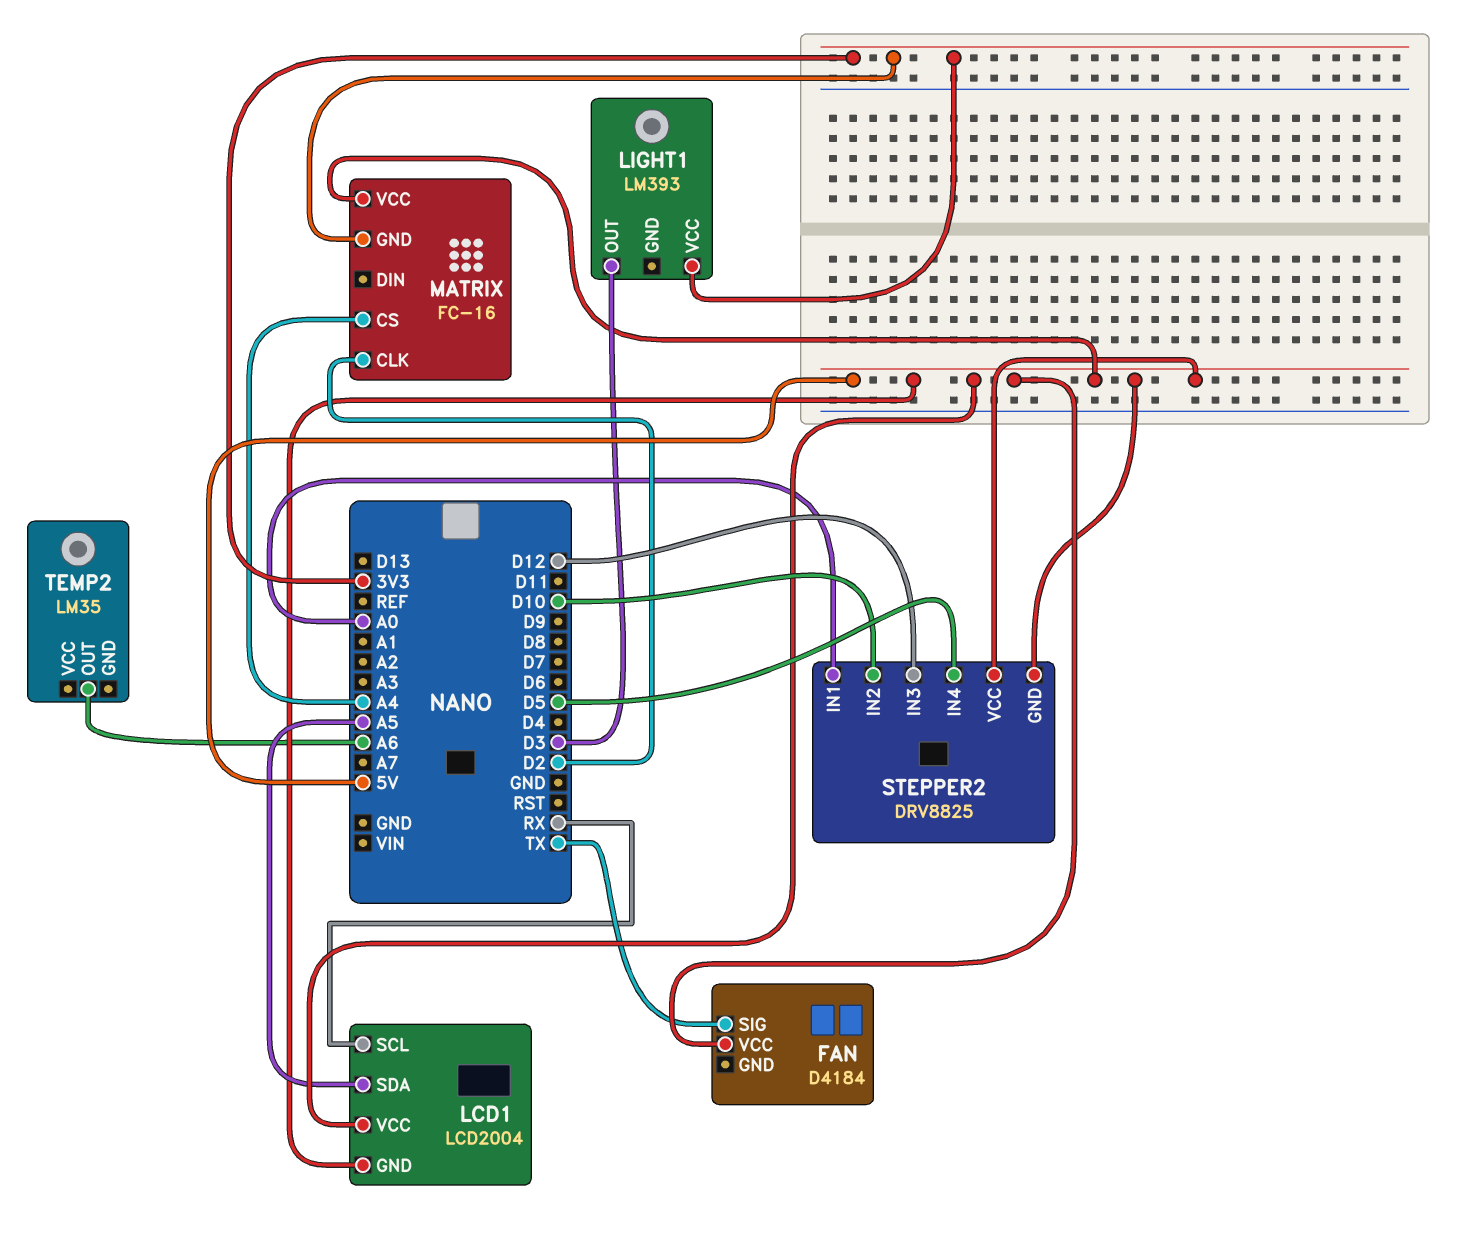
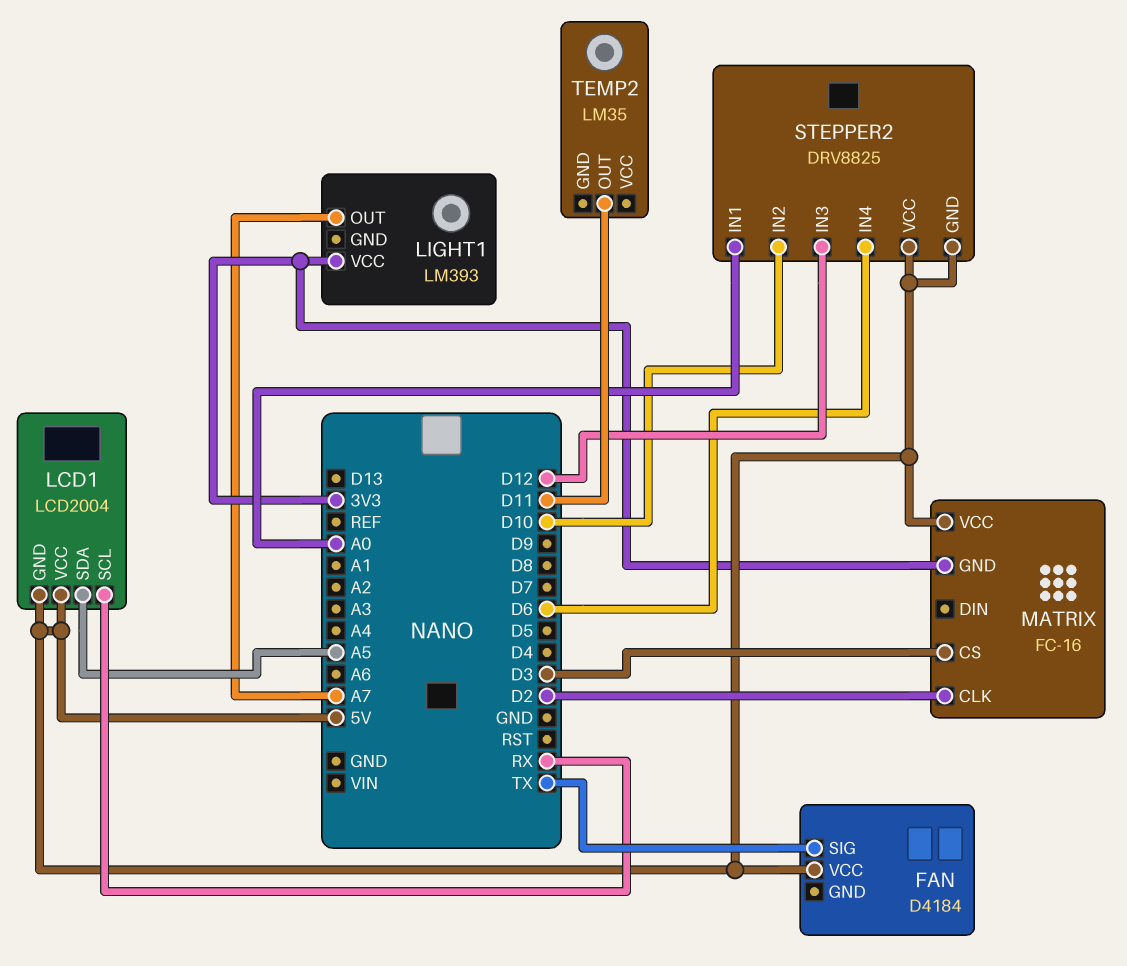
LIGHT1 pin OUT: D3 -> A7
MATRIX pin CS: A4 -> D3
STEPPER2 pin IN4: D5 -> D6
TEMP2 pin OUT: A6 -> D11

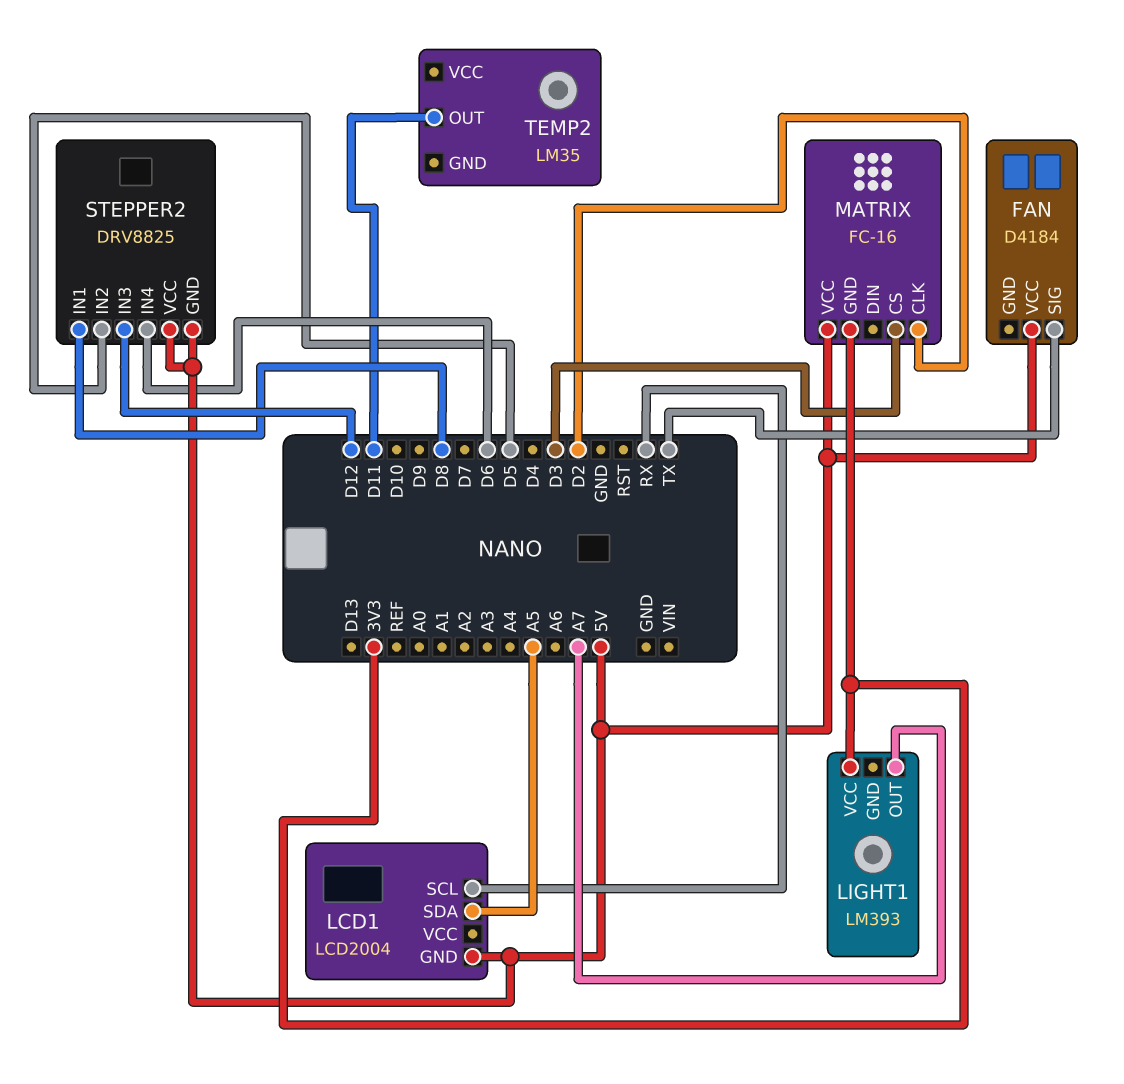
LCD1 pin VCC: 5V -> none
STEPPER2 pin IN1: A0 -> D8
STEPPER2 pin IN2: D10 -> D5

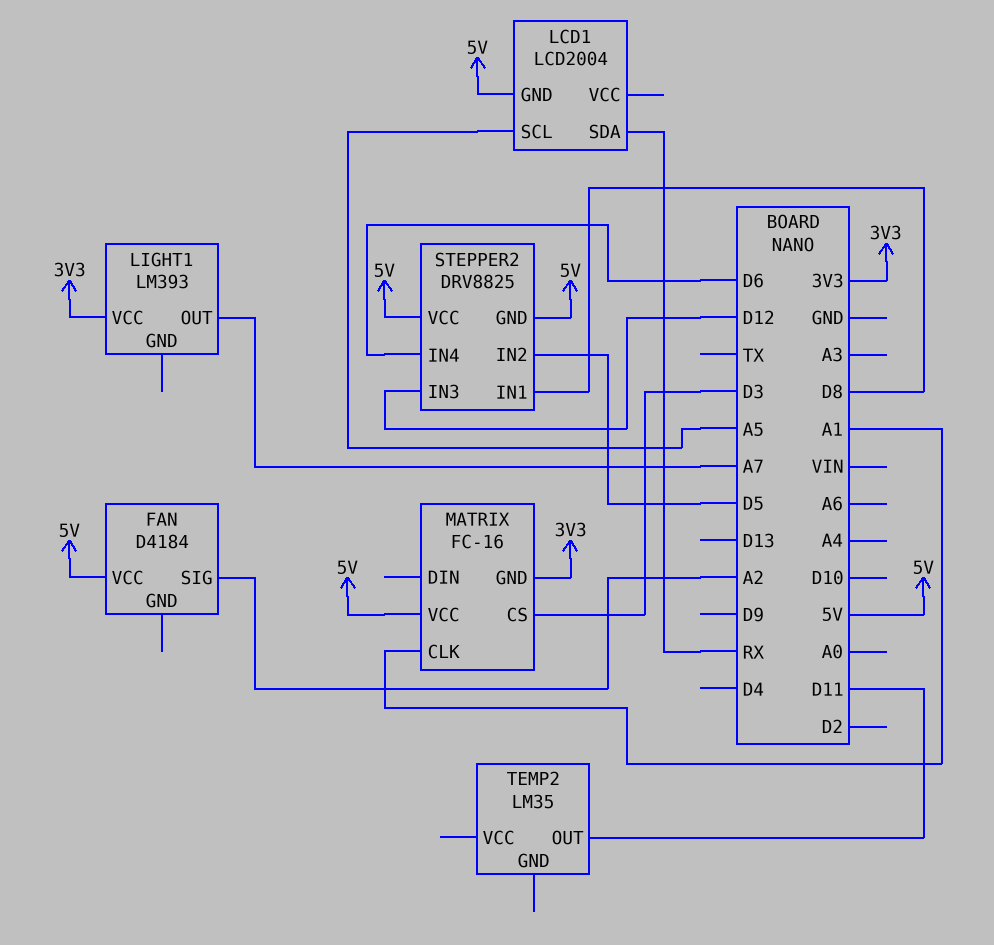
FAN pin SIG: TX -> A2
LCD1 pin SCL: RX -> A5
LCD1 pin SDA: A5 -> RX
MATRIX pin CLK: D2 -> A1

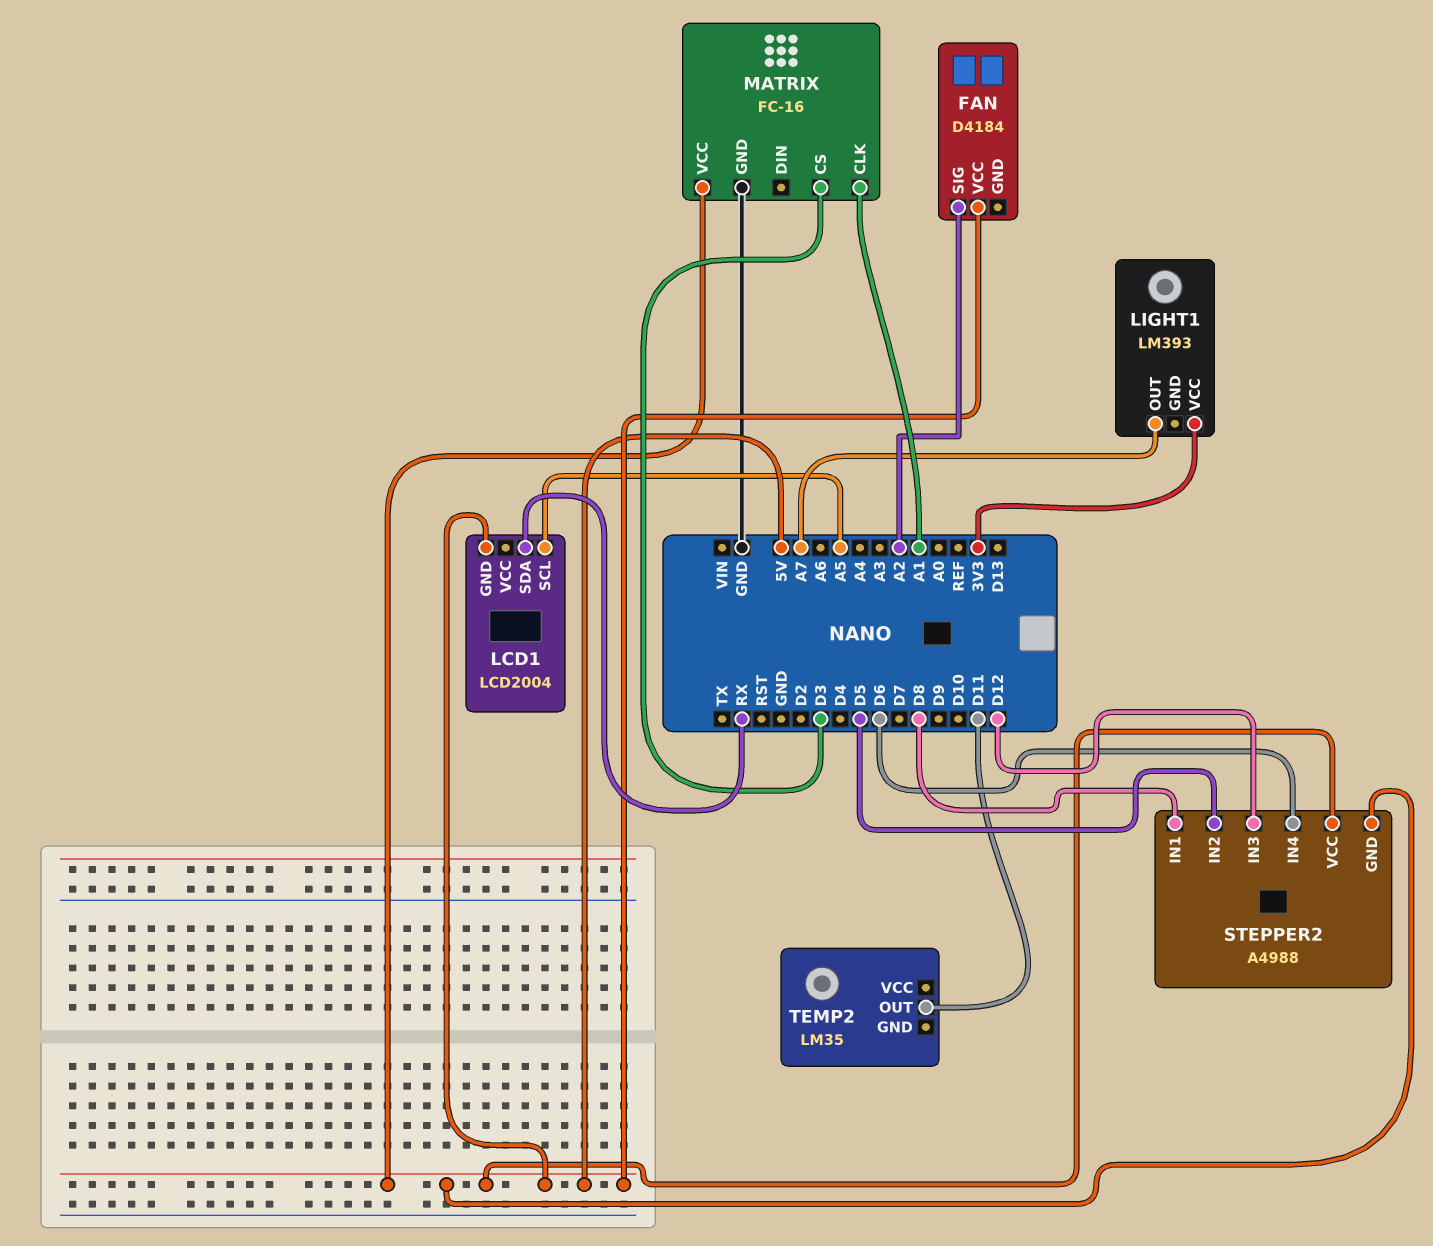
MATRIX pin GND: 3V3 -> GND
STEPPER2: DRV8825 -> A4988

